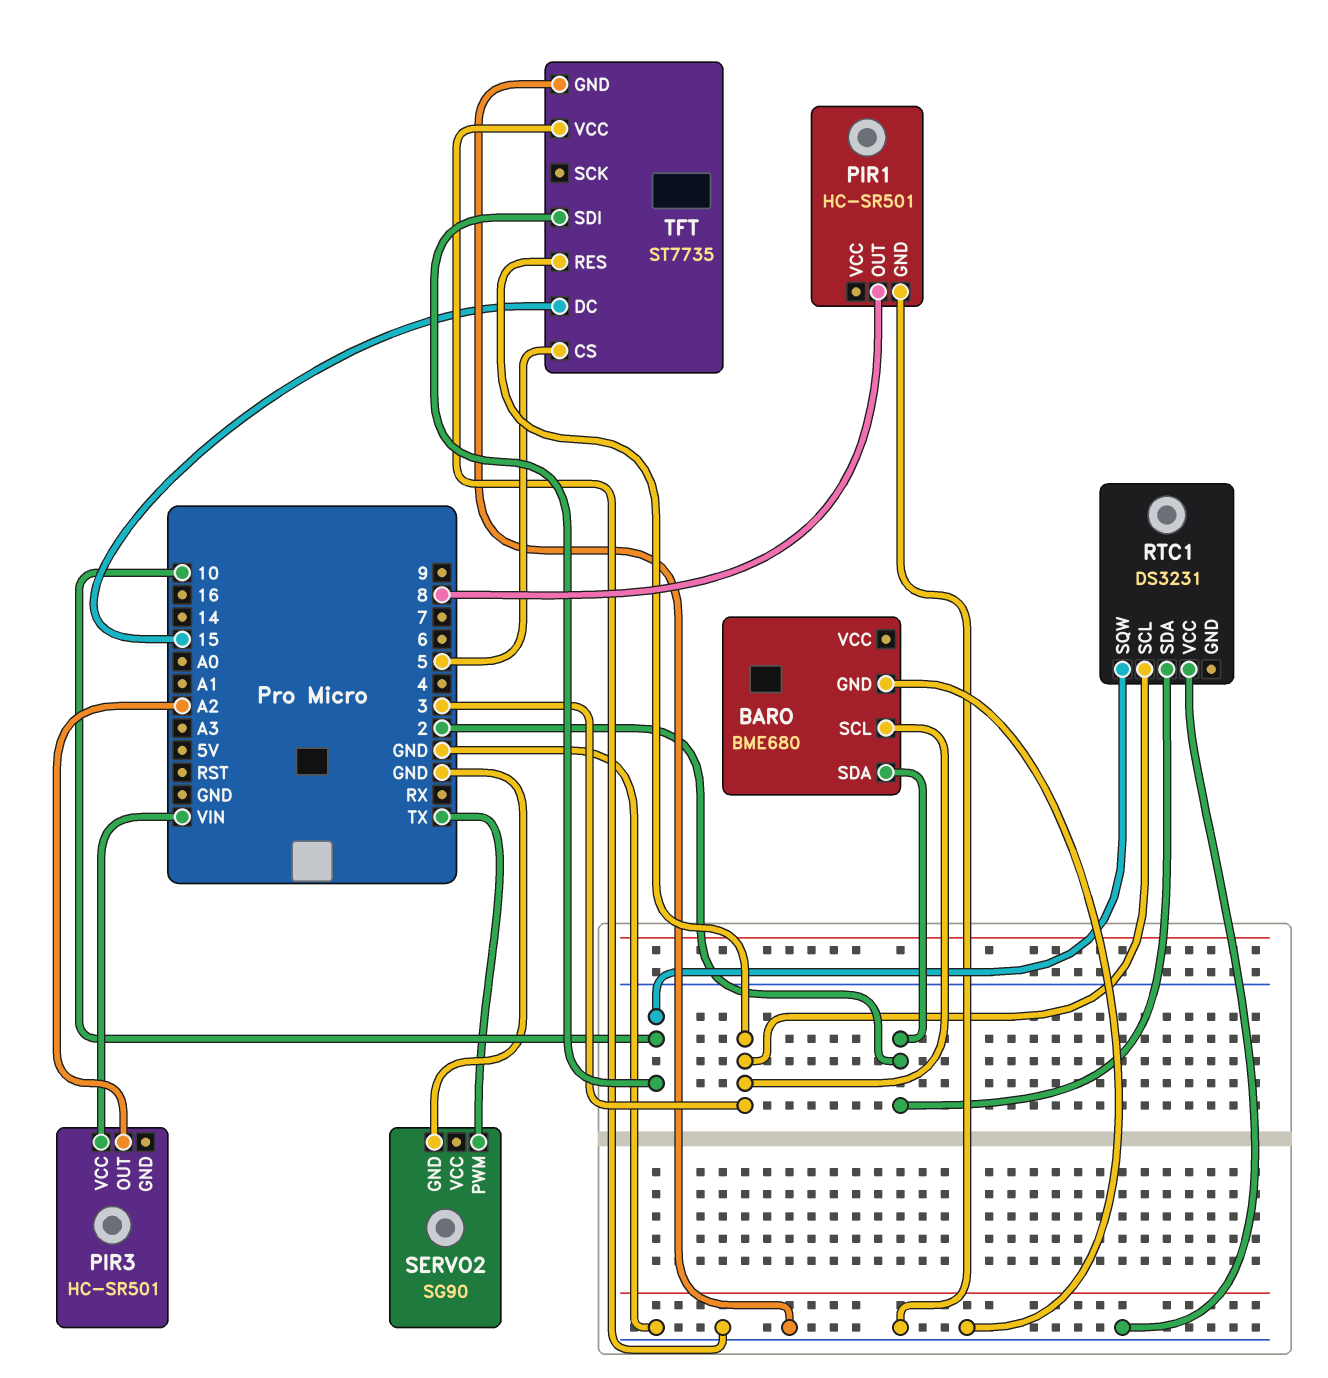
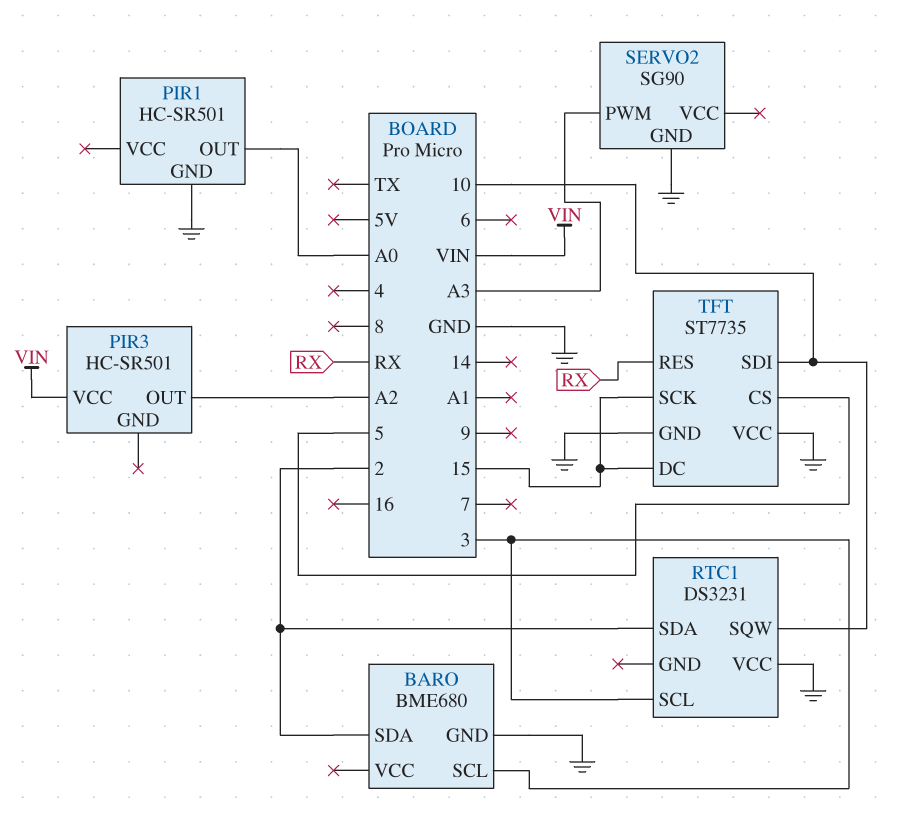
PIR1 pin OUT: 8 -> A0
SERVO2 pin PWM: TX -> A3
TFT pin RES: 3 -> RX
TFT pin SCK: none -> 15

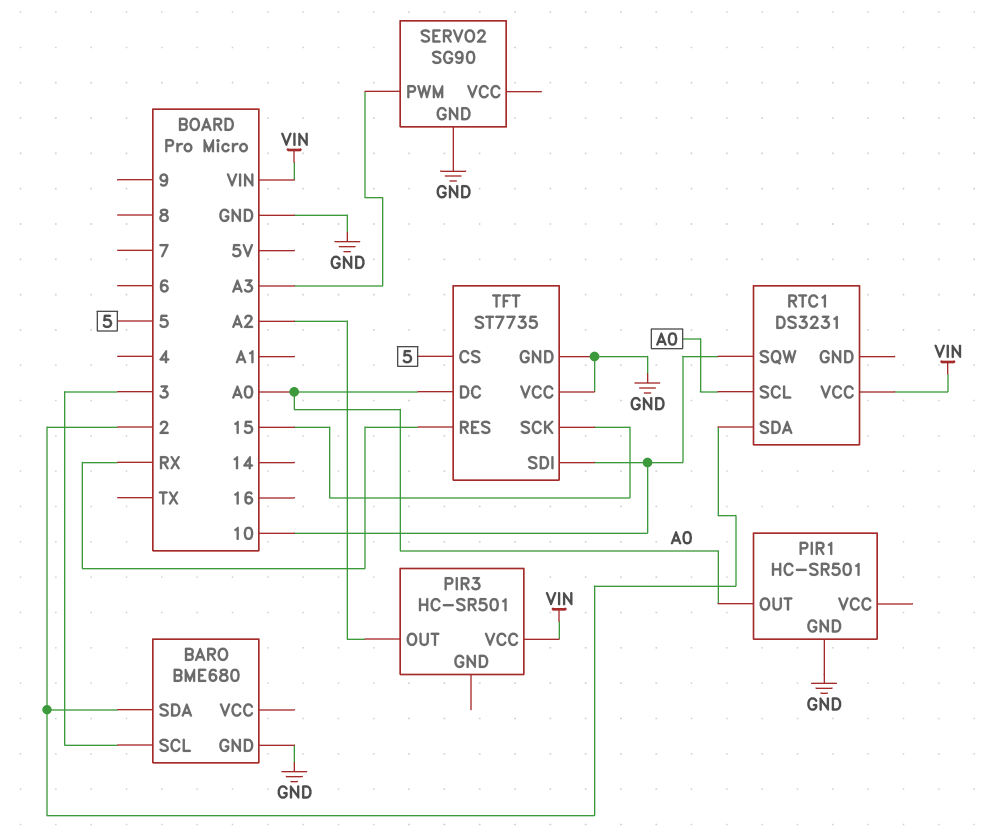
RTC1 pin SCL: 3 -> A0
RTC1 pin VCC: GND -> VIN
TFT pin DC: 15 -> A0

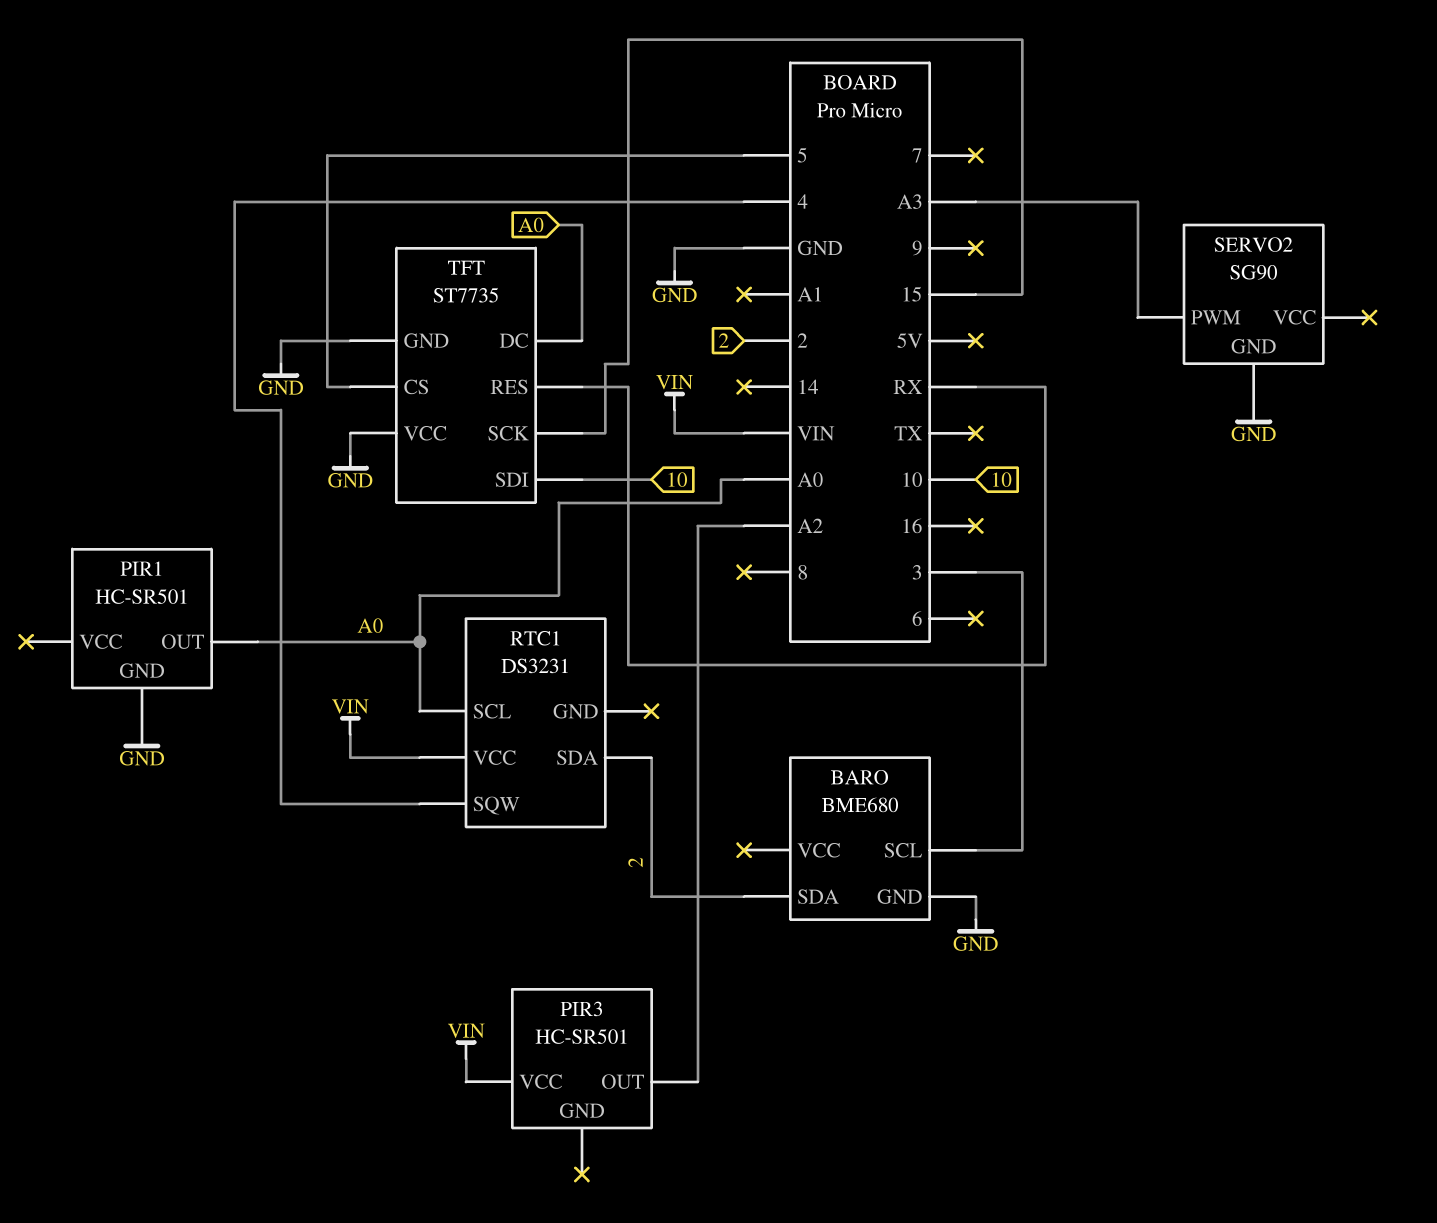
RTC1 pin SQW: 10 -> 4

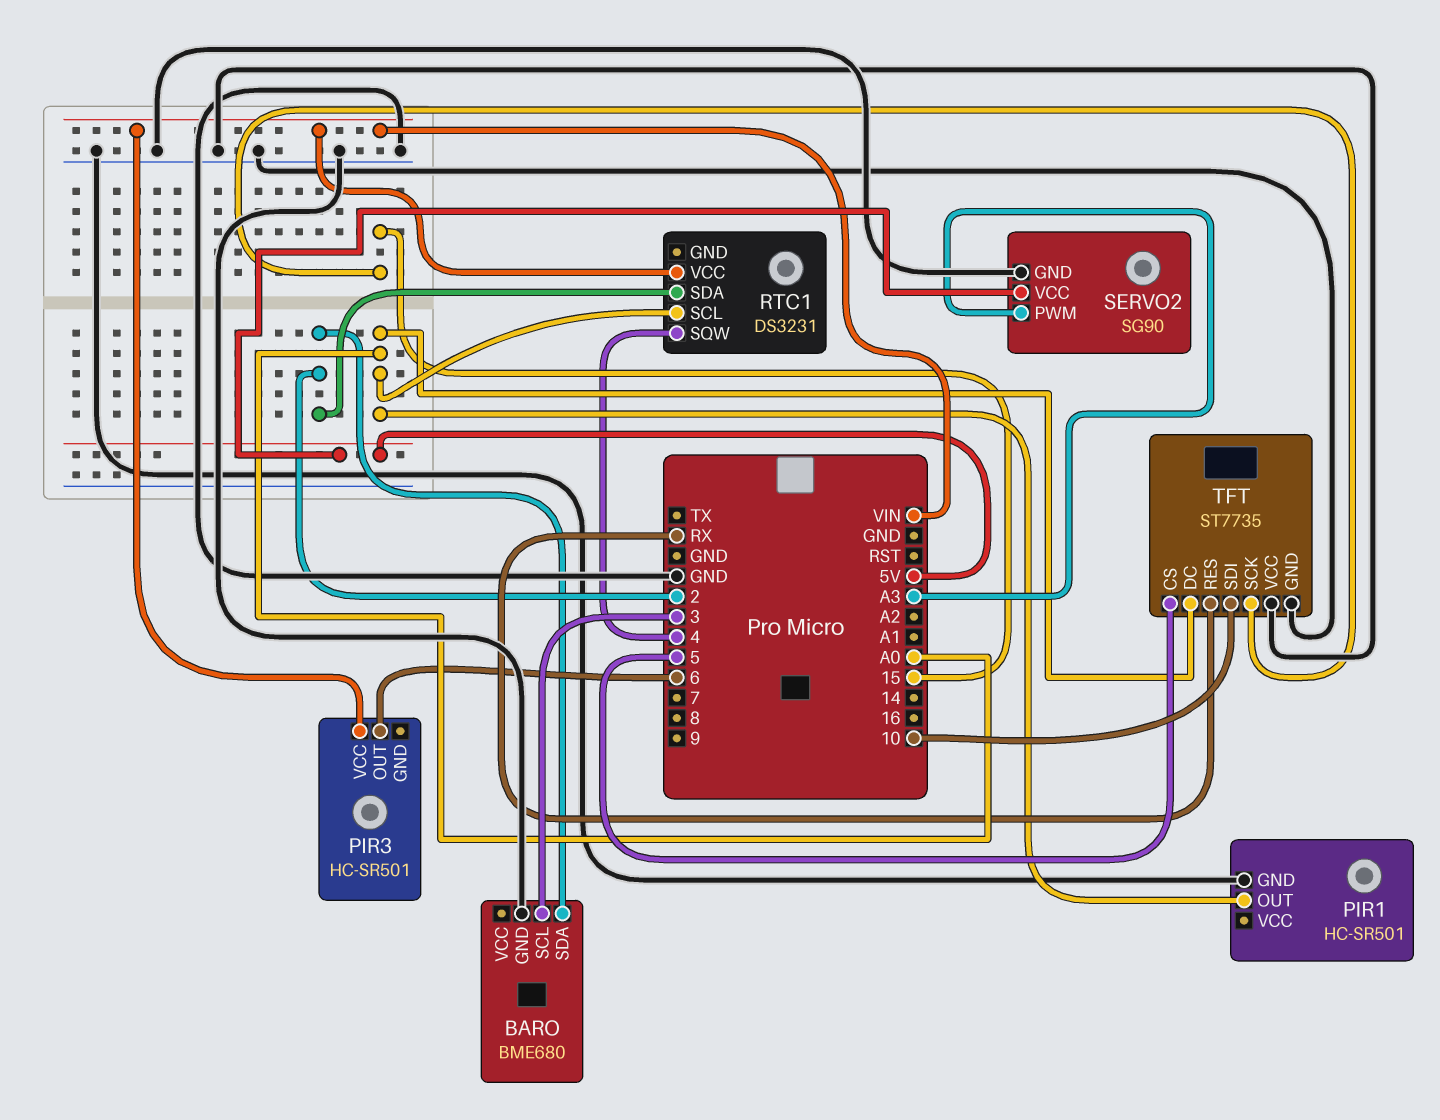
PIR3 pin OUT: A2 -> 6
SERVO2 pin VCC: none -> 5V

